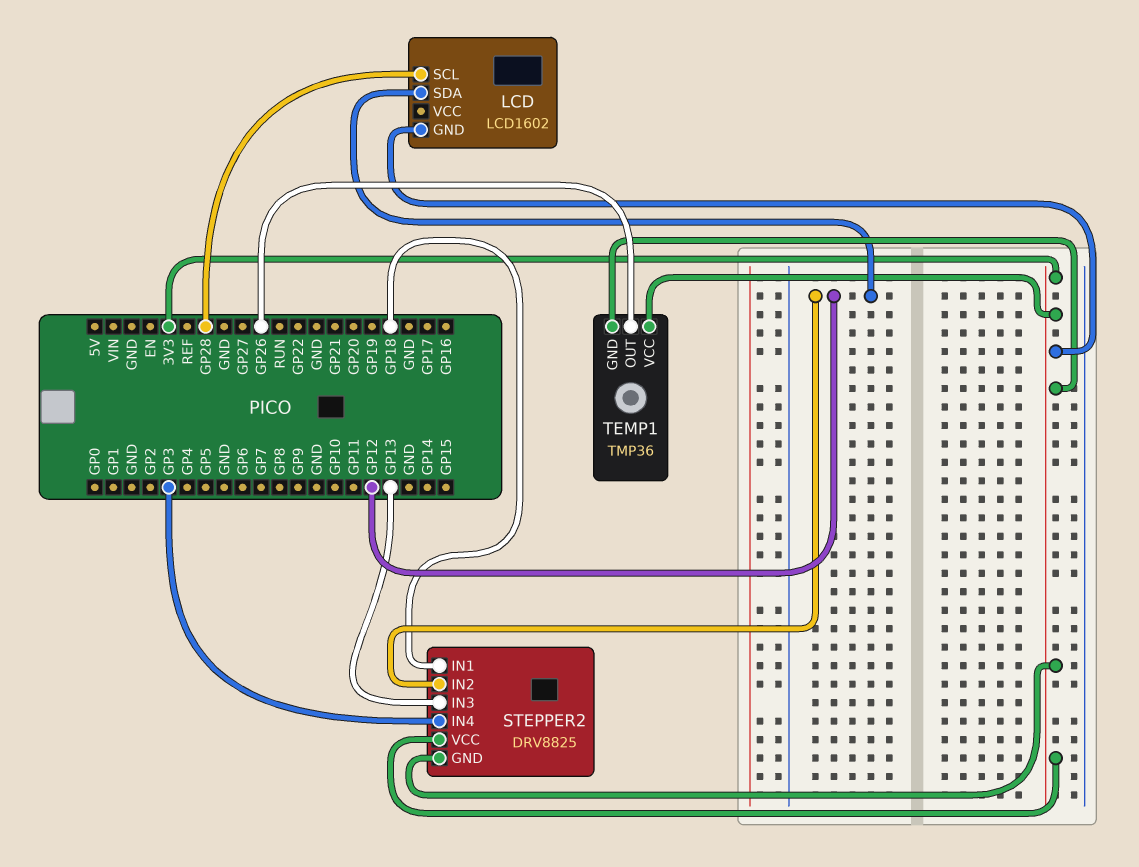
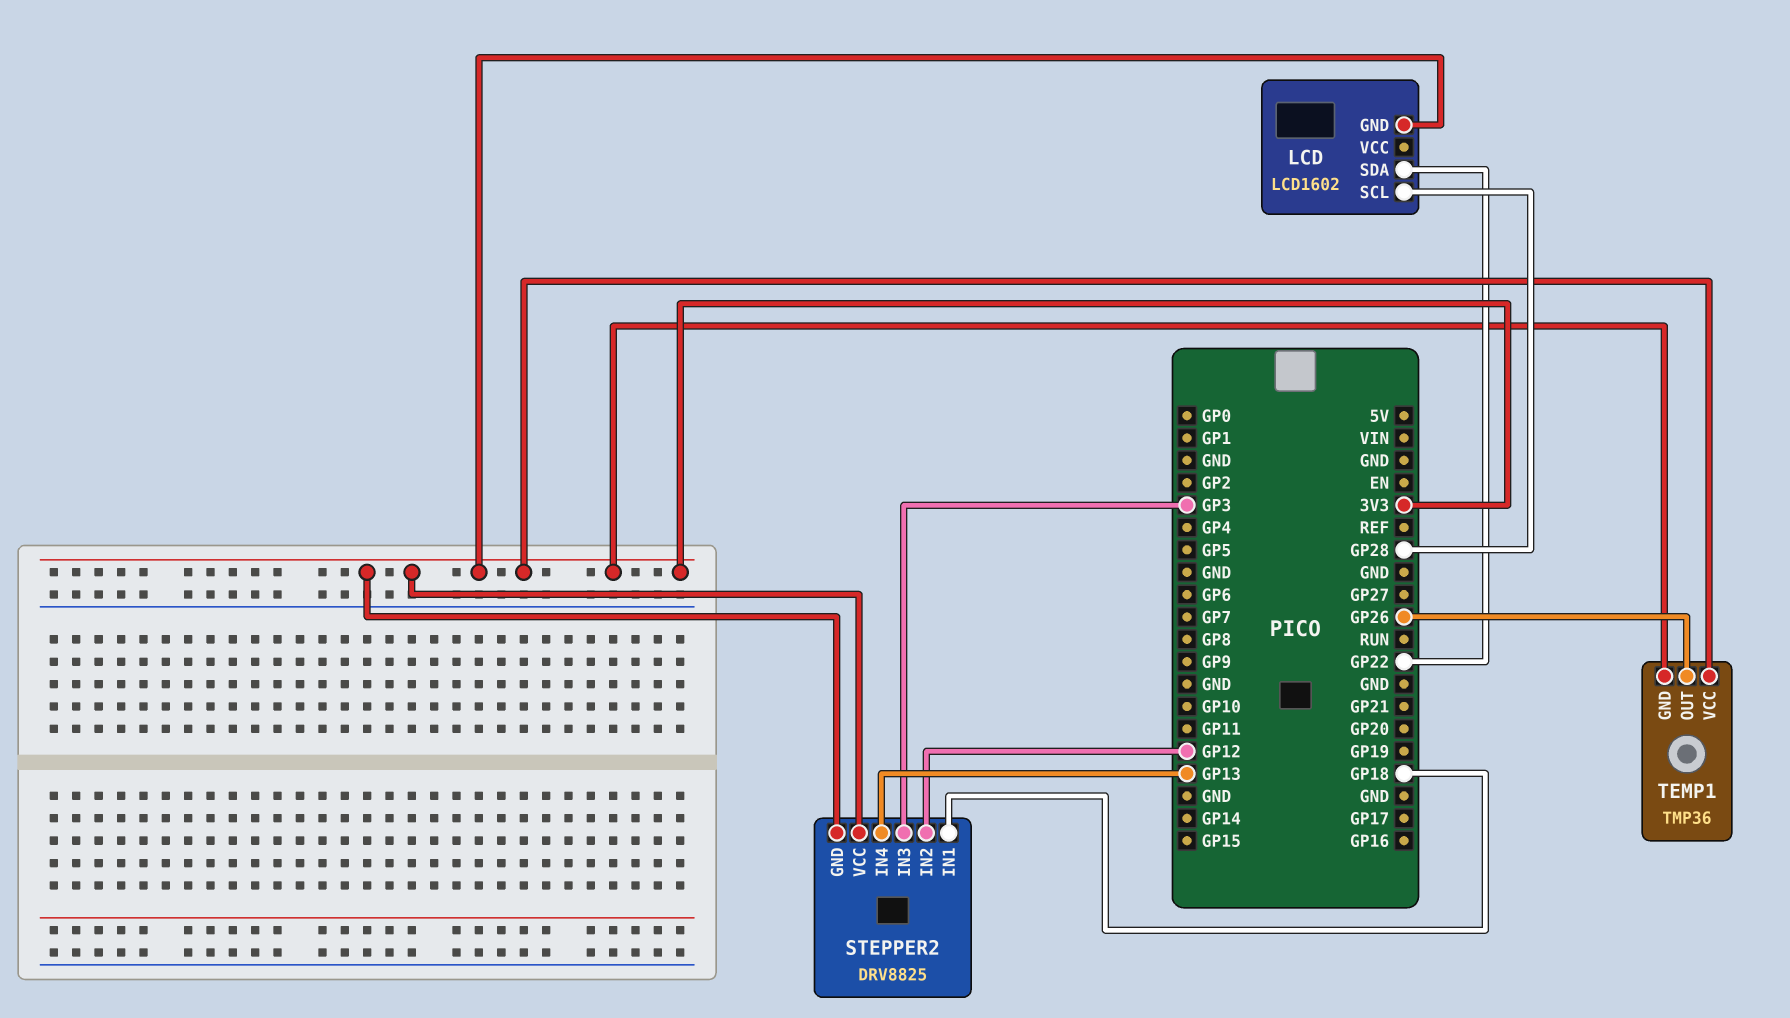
LCD pin SDA: GP12 -> GP22
STEPPER2 pin IN3: GP13 -> GP3
STEPPER2 pin IN4: GP3 -> GP13

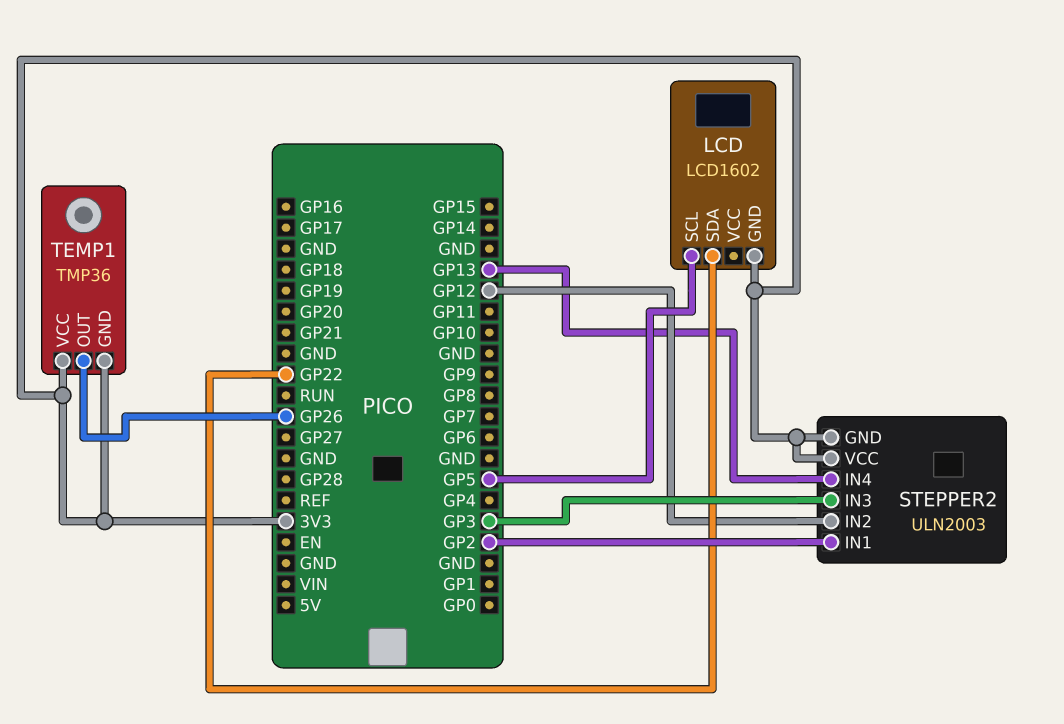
LCD pin SCL: GP28 -> GP5
STEPPER2: DRV8825 -> ULN2003
STEPPER2 pin IN1: GP18 -> GP2

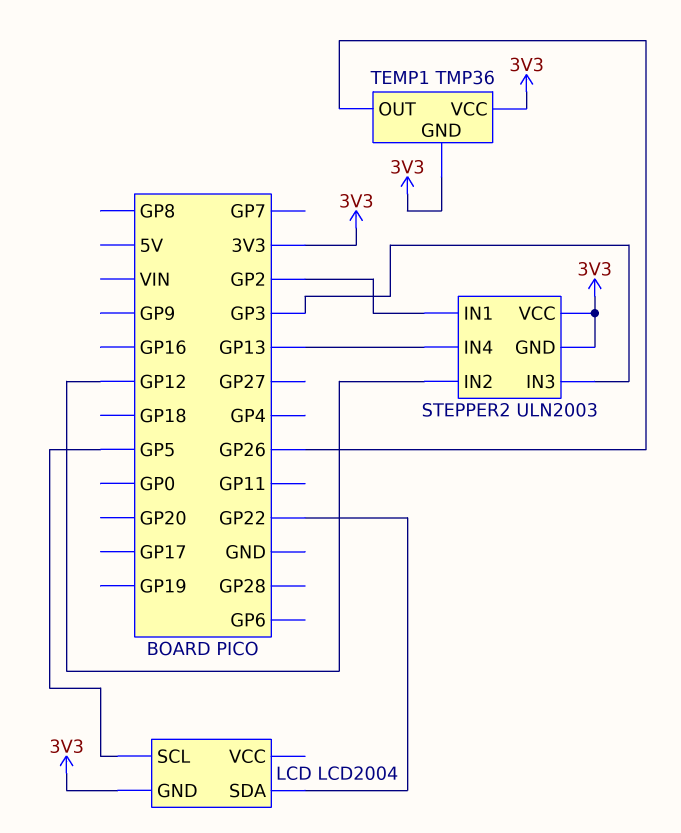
LCD: LCD1602 -> LCD2004

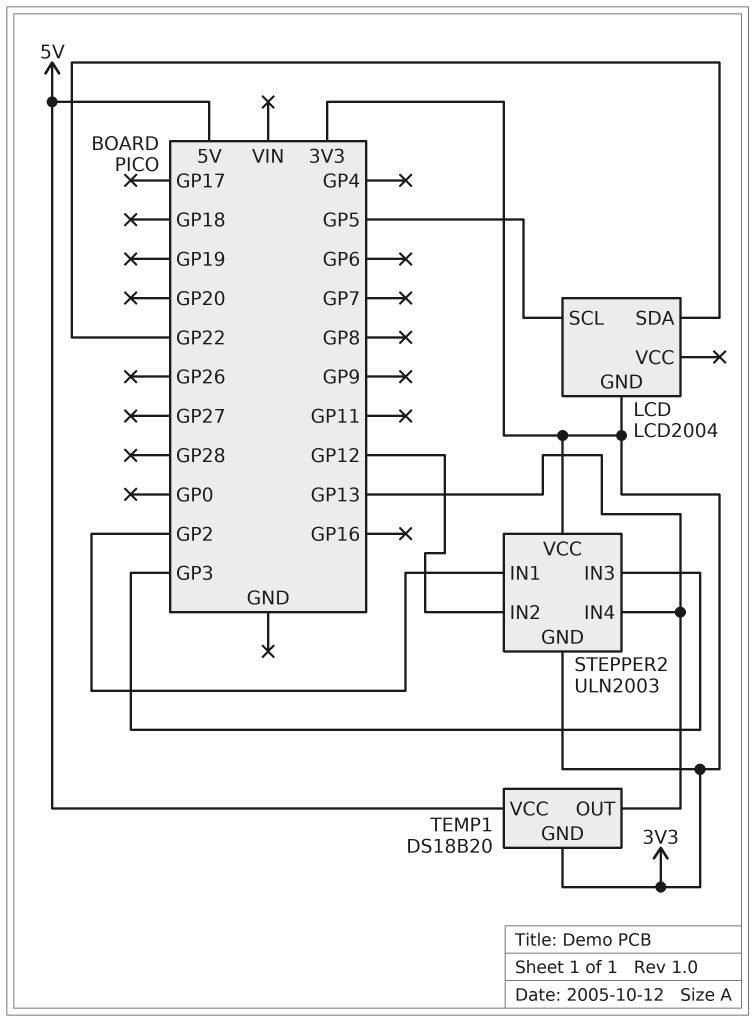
TEMP1: TMP36 -> DS18B20
TEMP1 pin OUT: GP26 -> GP13
TEMP1 pin VCC: 3V3 -> 5V

